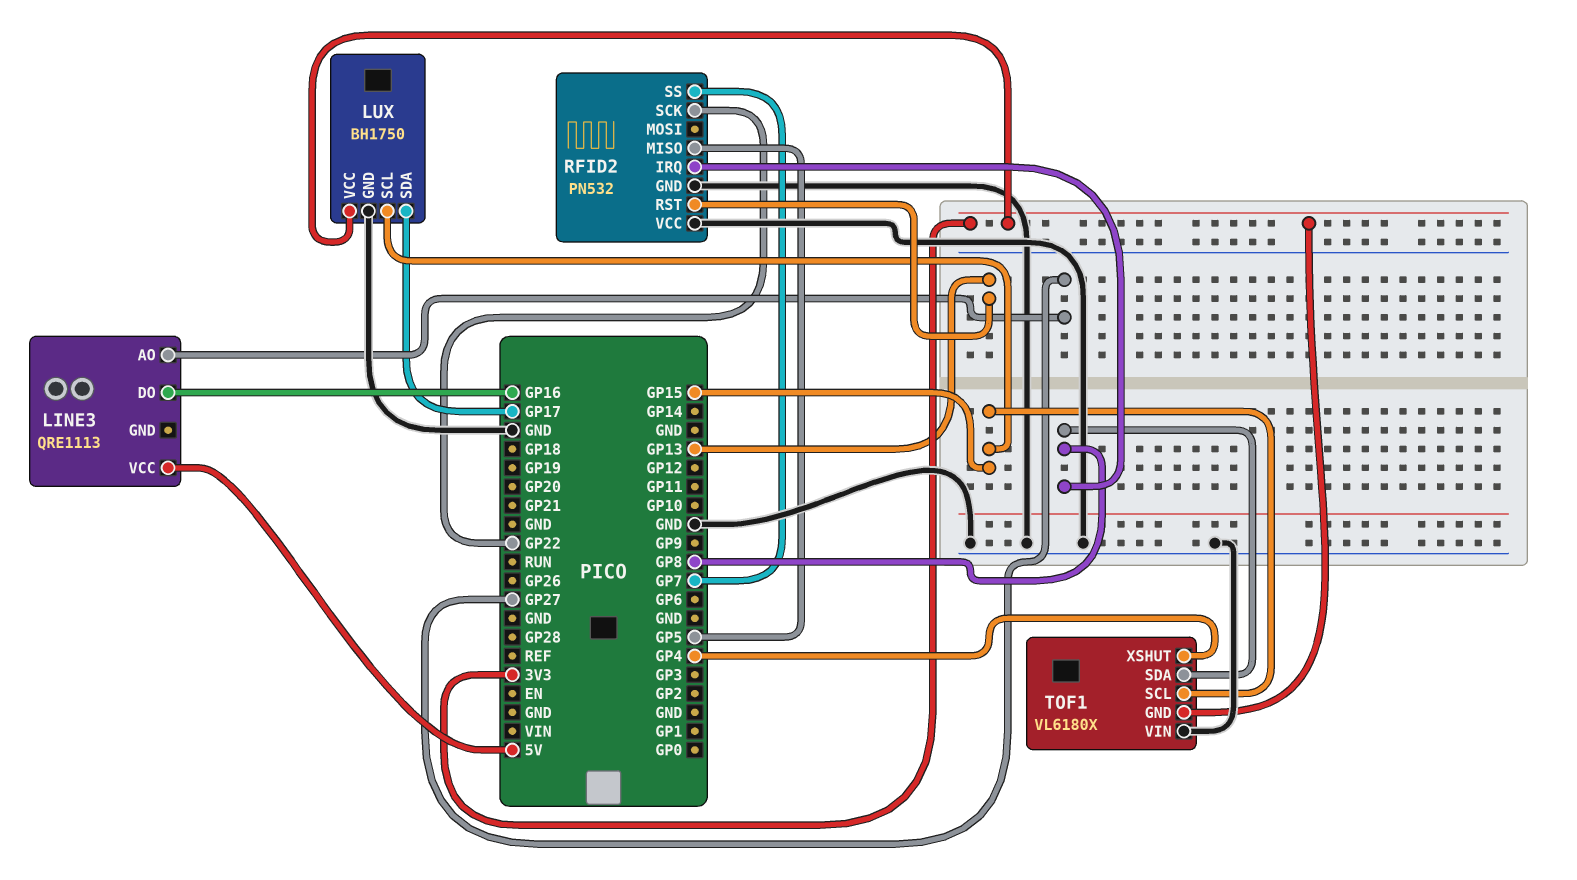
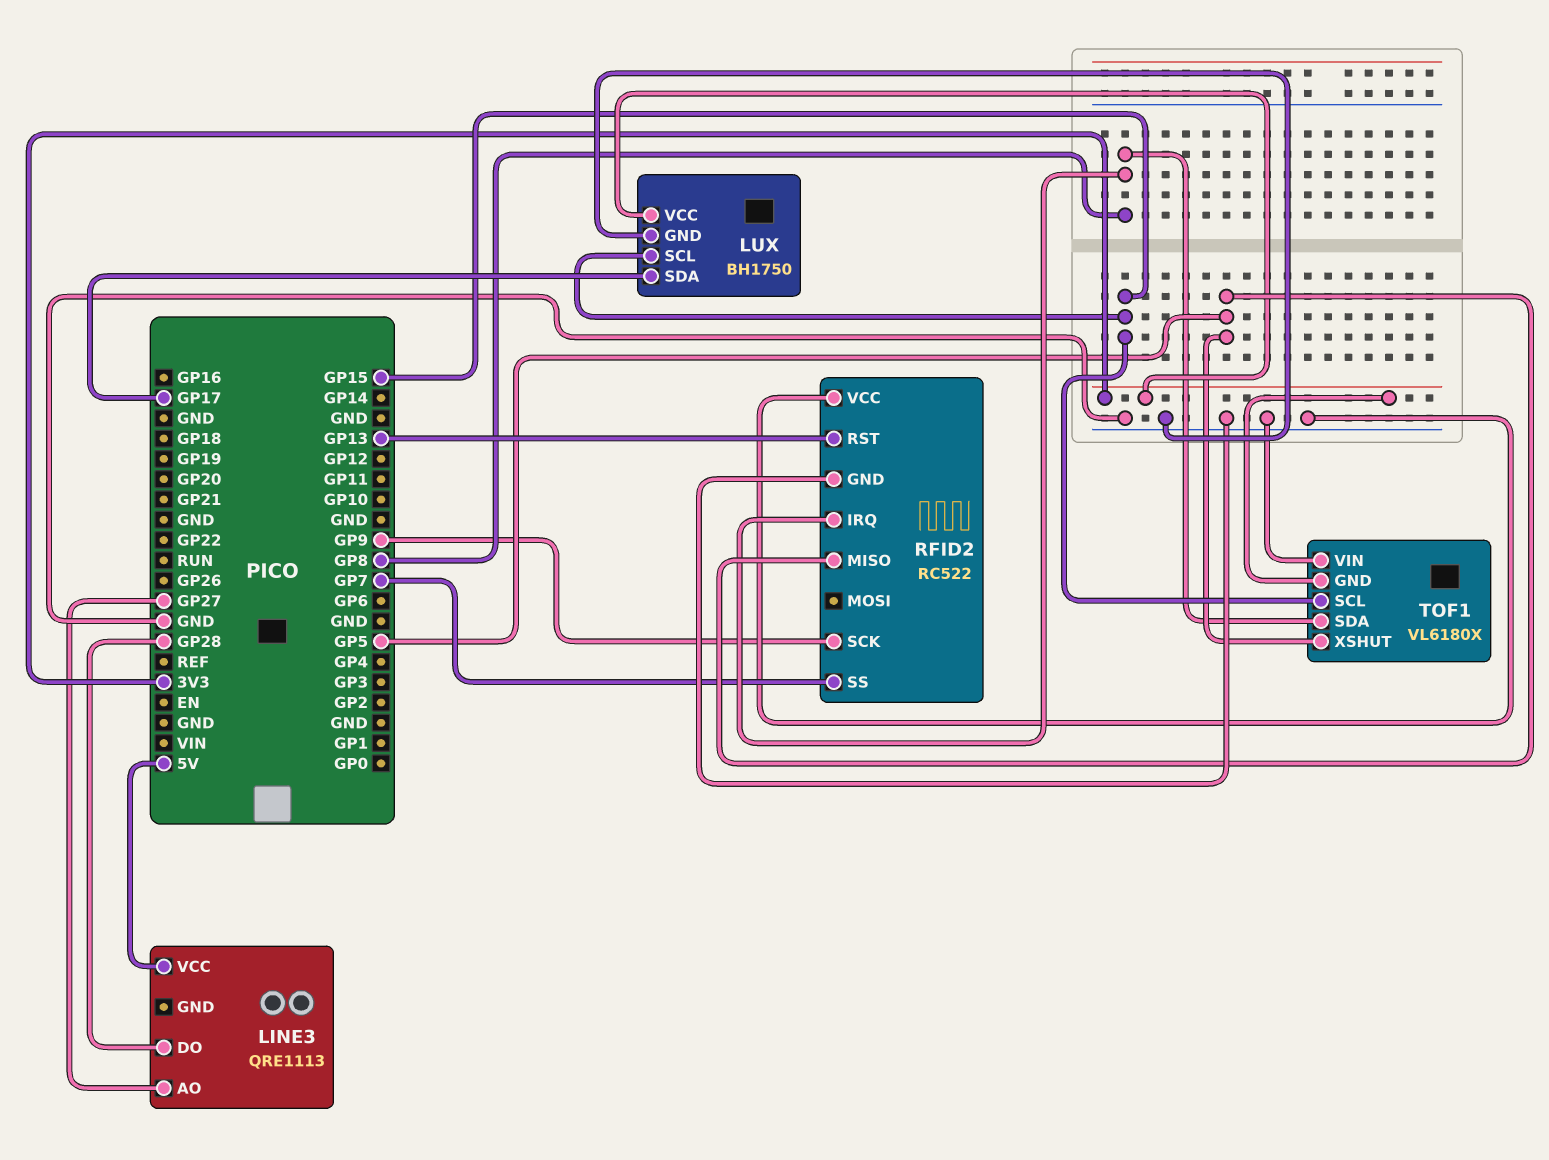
LINE3 pin DO: GP16 -> GP28
RFID2: PN532 -> RC522
RFID2 pin SCK: GP22 -> GP9
TOF1 pin XSHUT: GP4 -> GP5

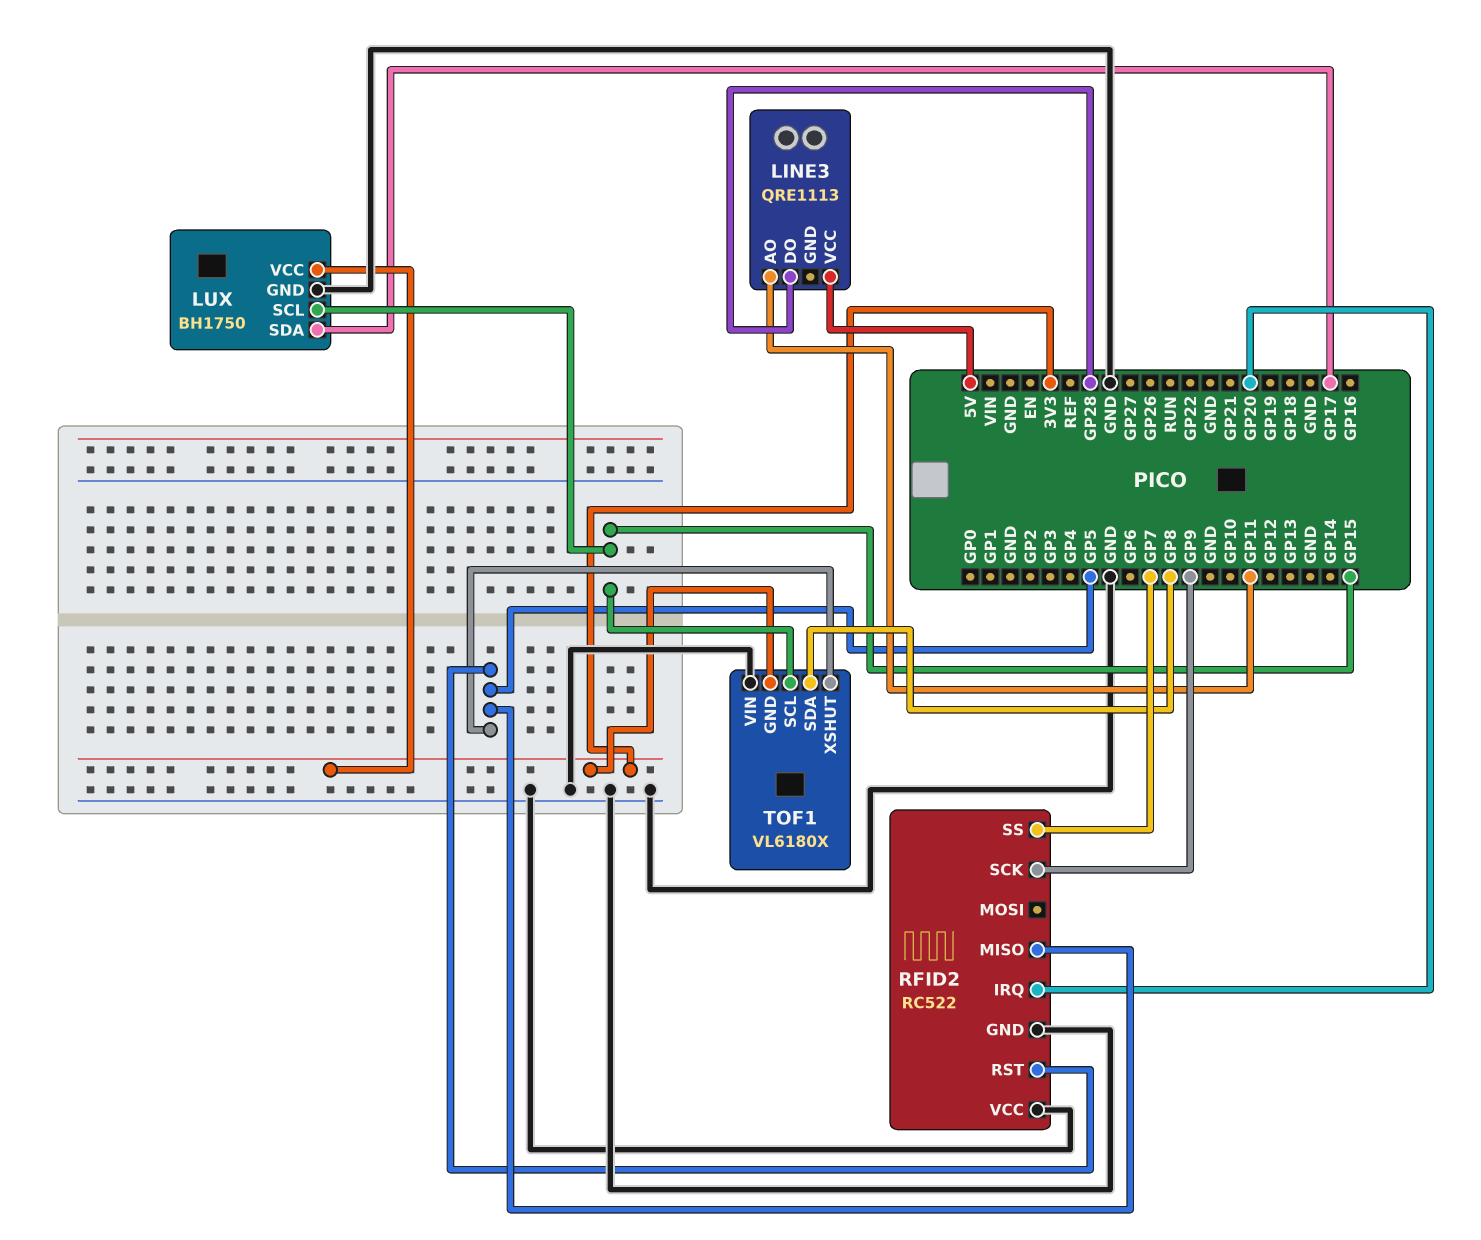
LINE3 pin AO: GP27 -> GP11
RFID2 pin IRQ: GP8 -> GP20
RFID2 pin RST: GP13 -> GP5

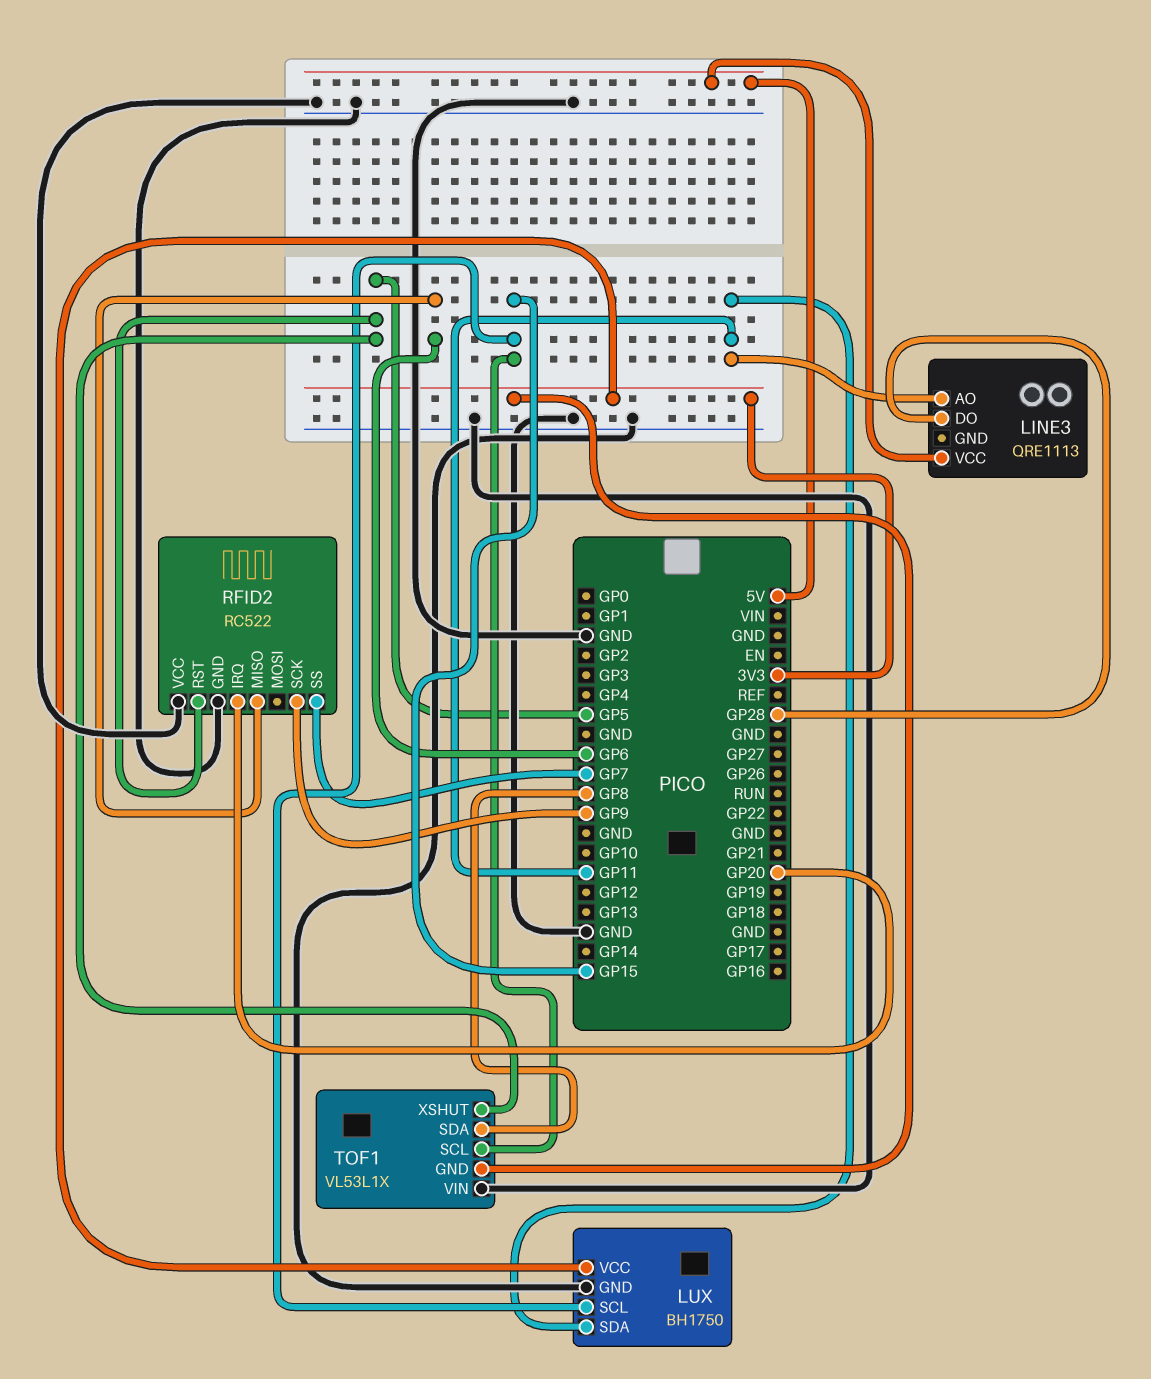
LUX pin SDA: GP17 -> GP11
RFID2 pin MISO: GP5 -> GP6
TOF1: VL6180X -> VL53L1X

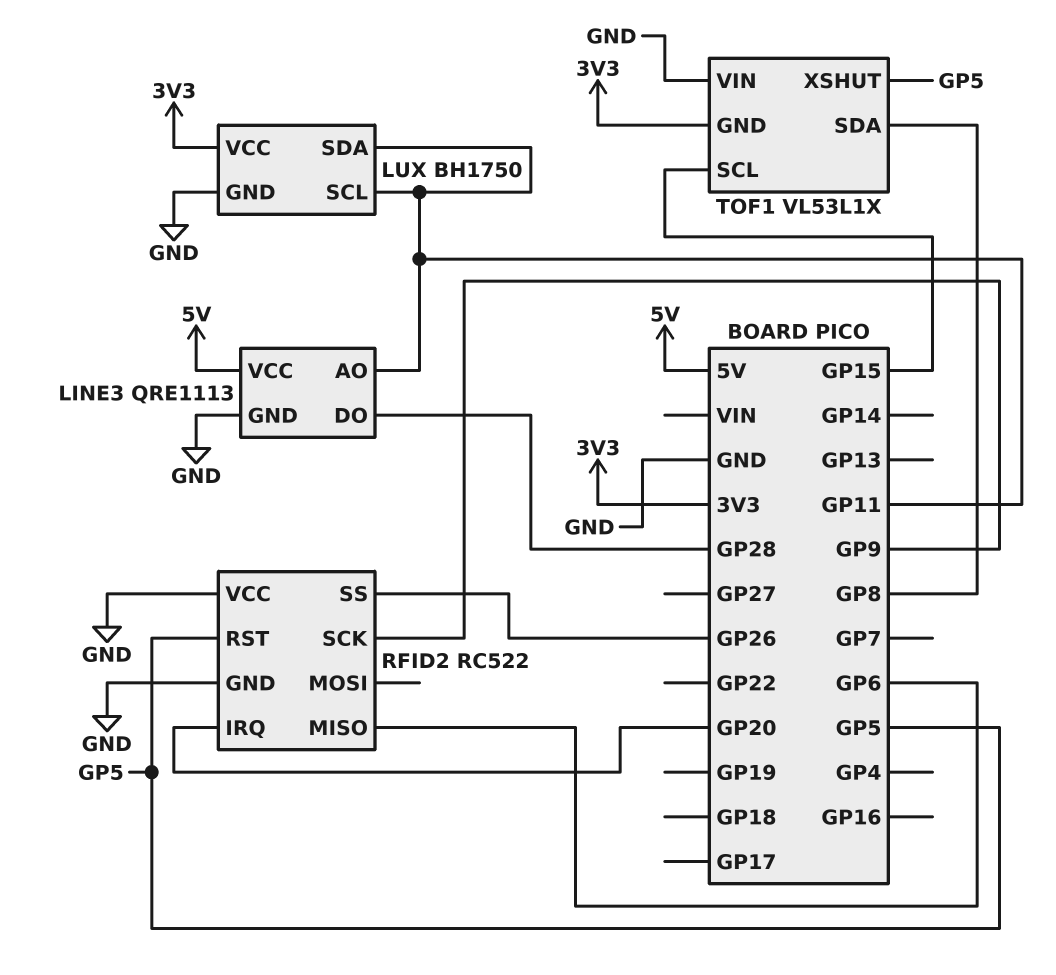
LINE3 pin GND: none -> GND
LUX pin SCL: GP15 -> GP11
RFID2 pin SS: GP7 -> GP26

